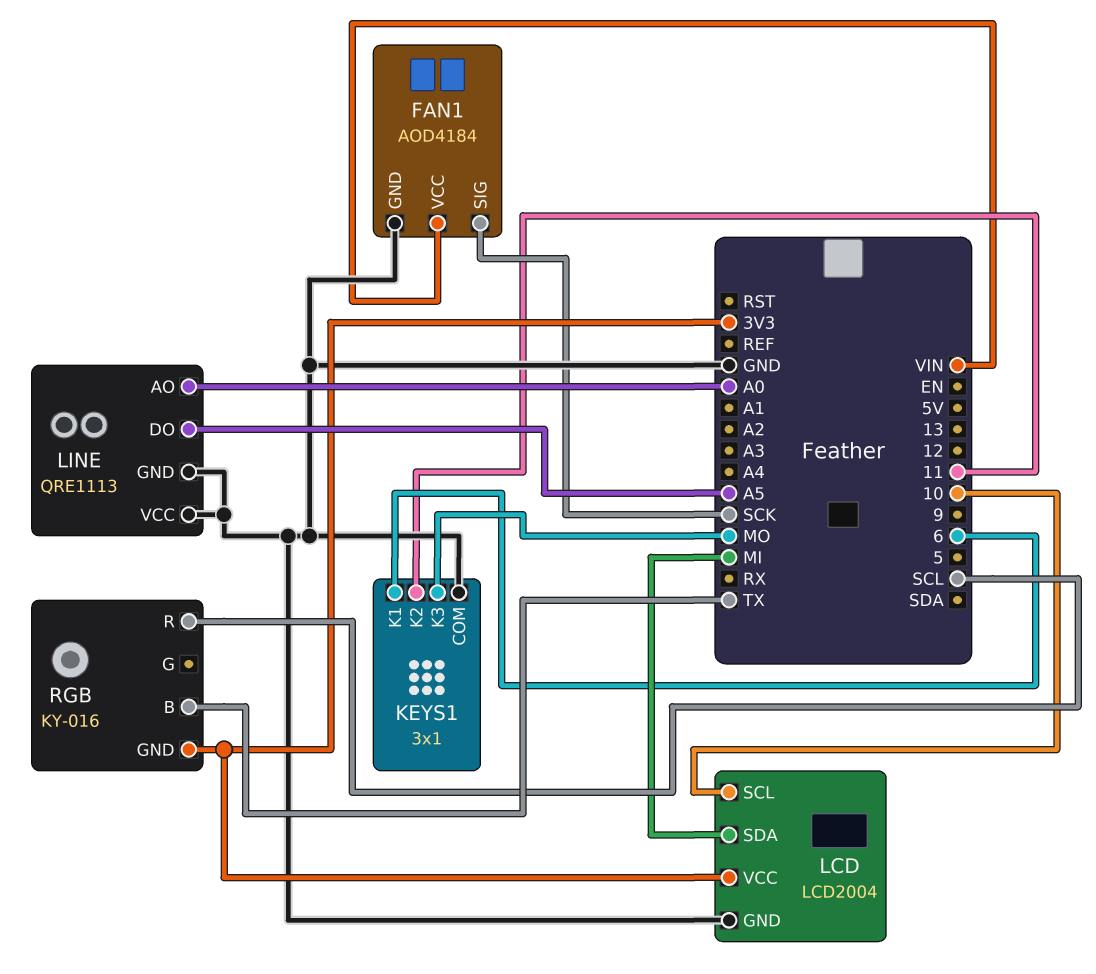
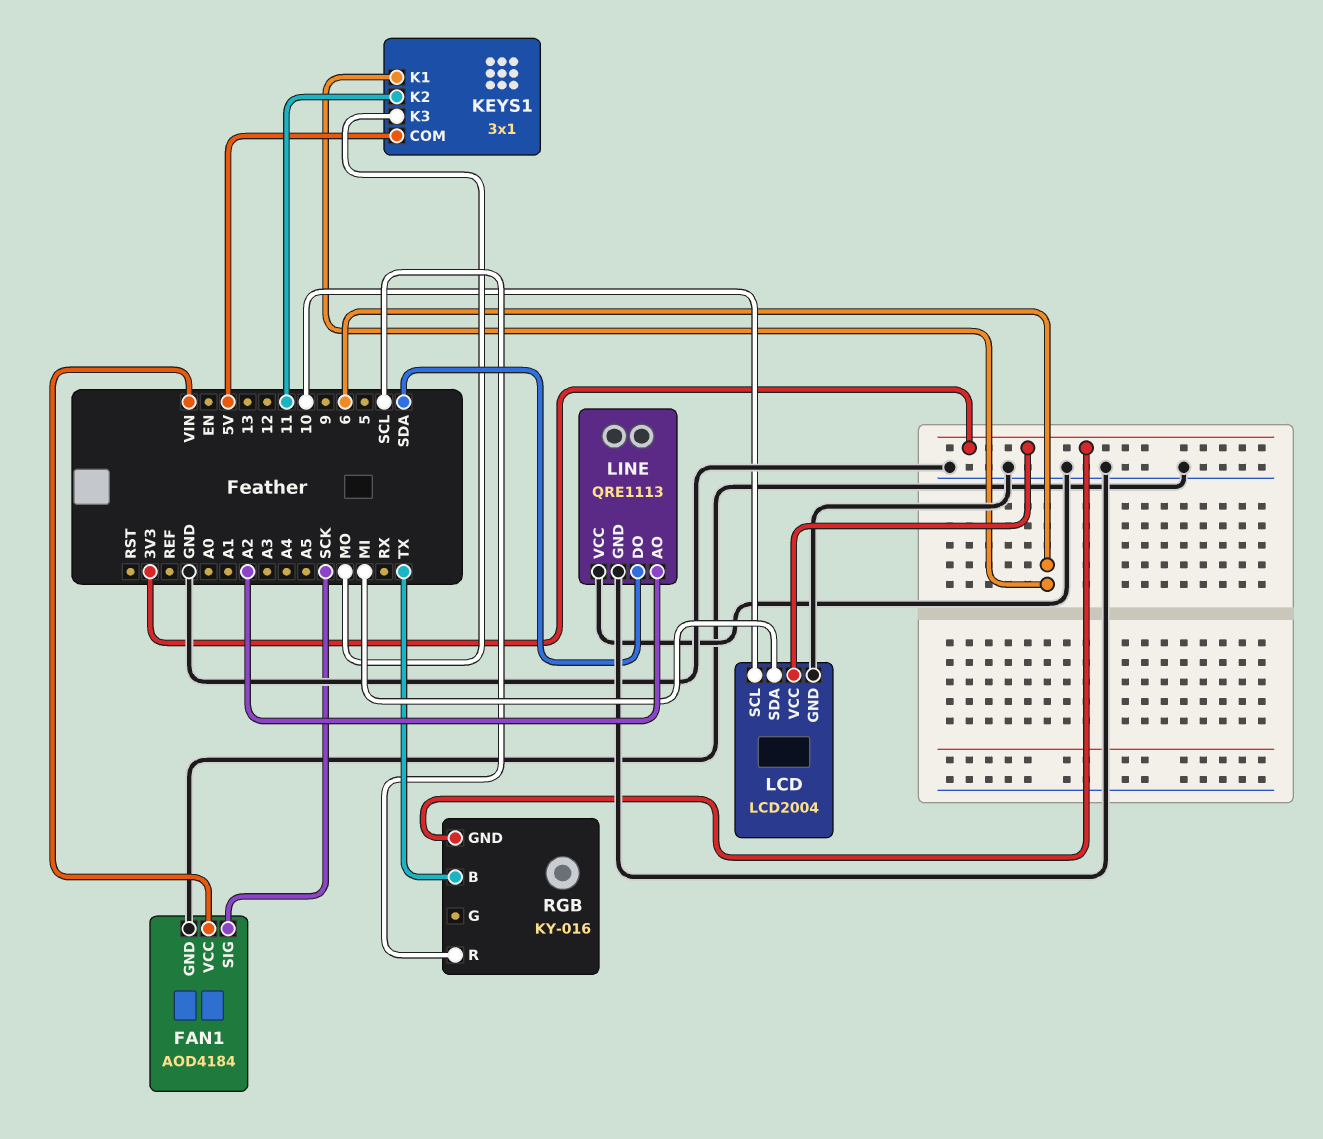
KEYS1 pin COM: GND -> 5V
LINE pin AO: A0 -> A2
LINE pin DO: A5 -> SDA

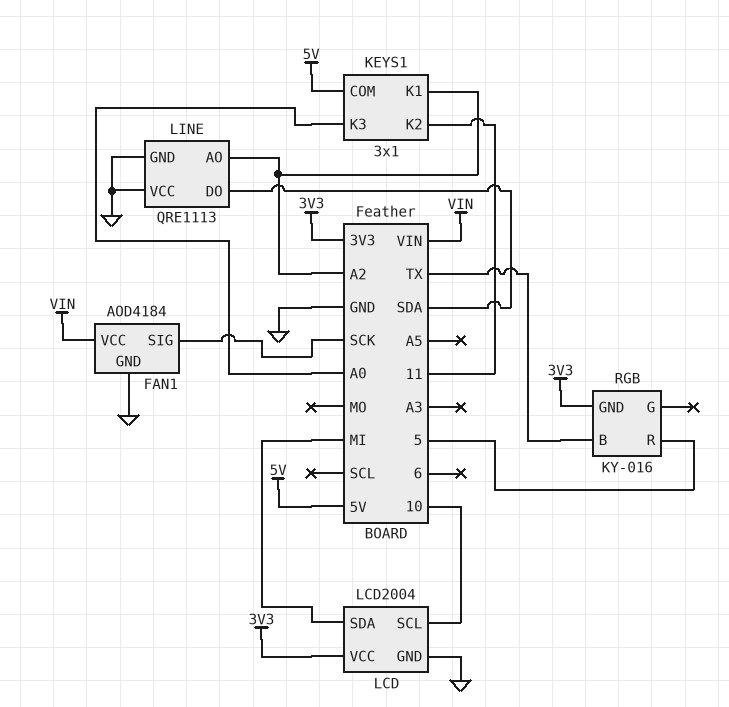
KEYS1 pin K1: 6 -> A2
KEYS1 pin K3: MO -> A0
RGB pin R: SCL -> 5

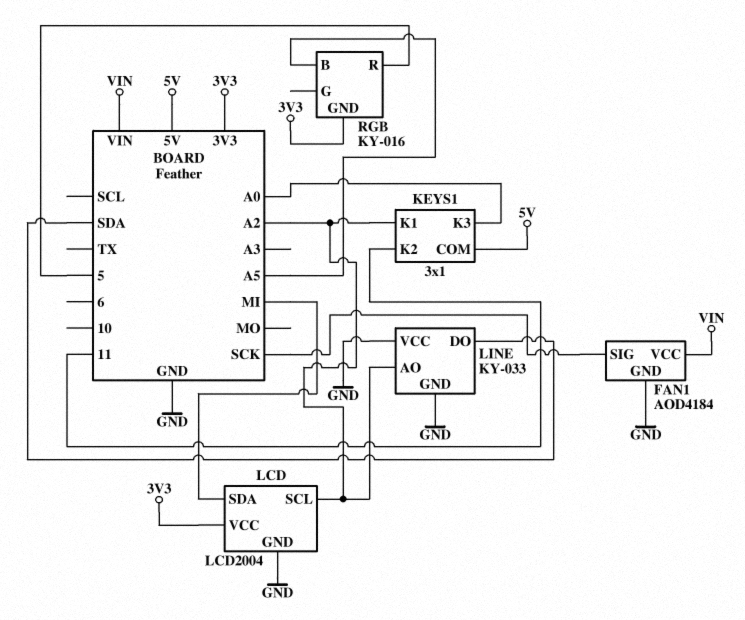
LCD pin SCL: 10 -> A2
LINE: QRE1113 -> KY-033
RGB pin B: TX -> A5

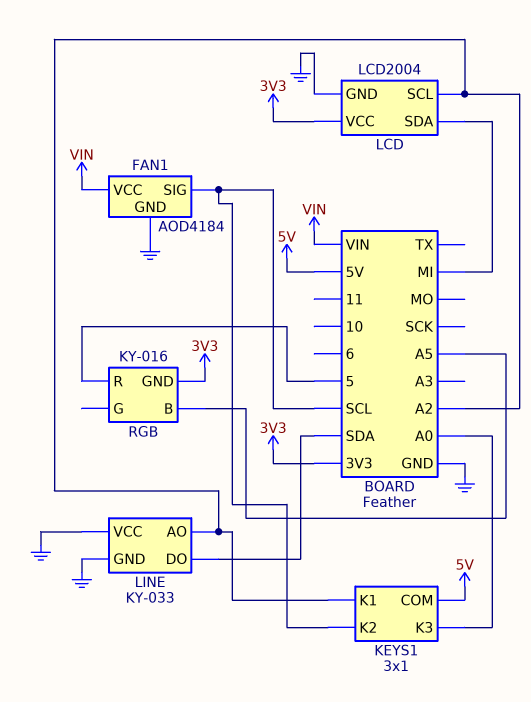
FAN1 pin SIG: SCK -> SCL
KEYS1 pin K2: 11 -> SCL

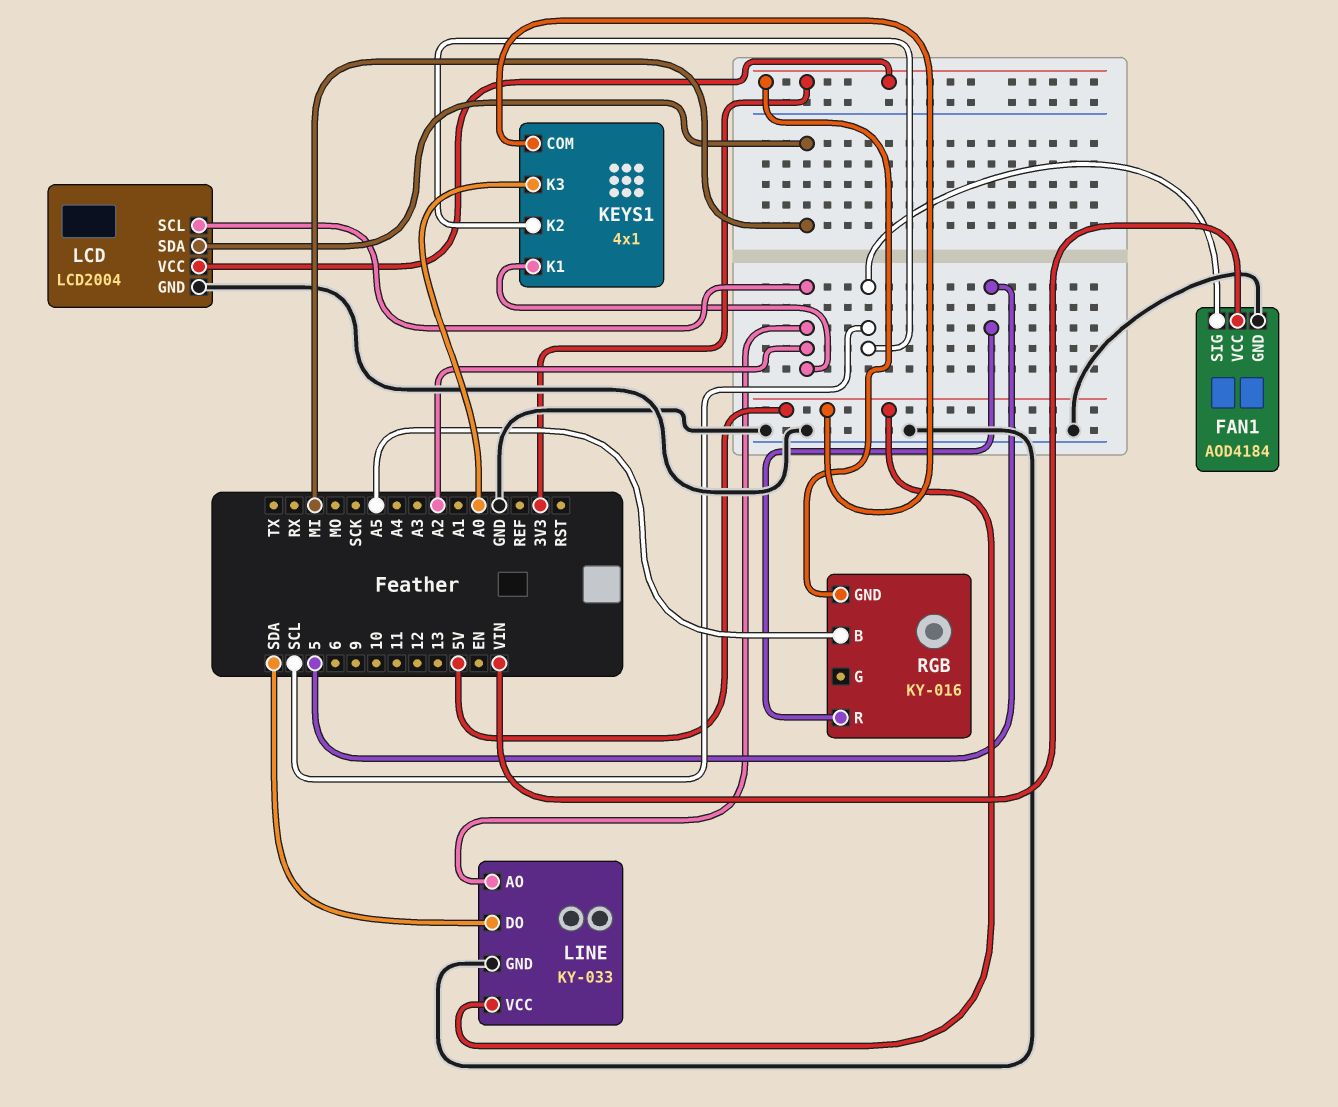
KEYS1: 3x1 -> 4x1
LINE pin VCC: GND -> 5V

